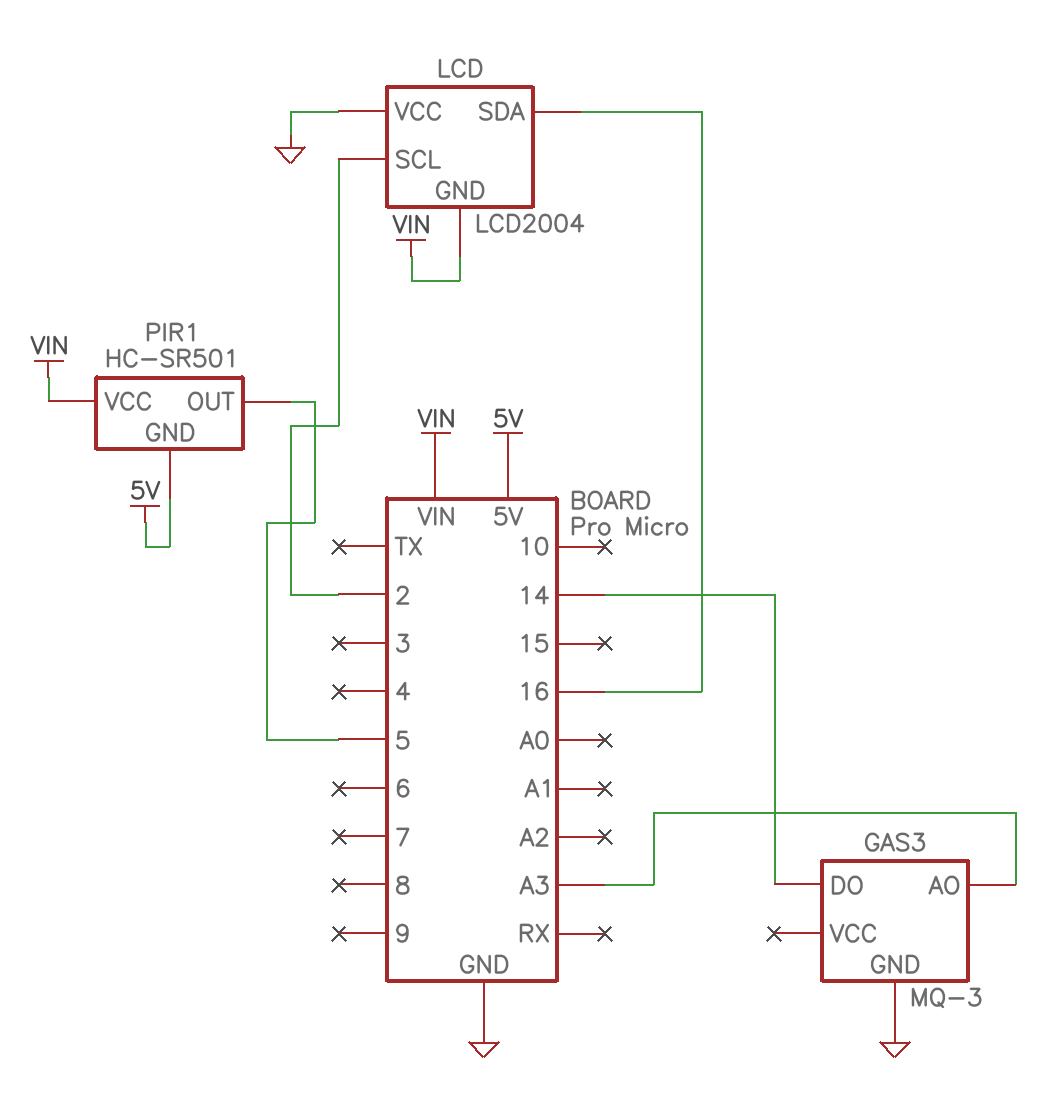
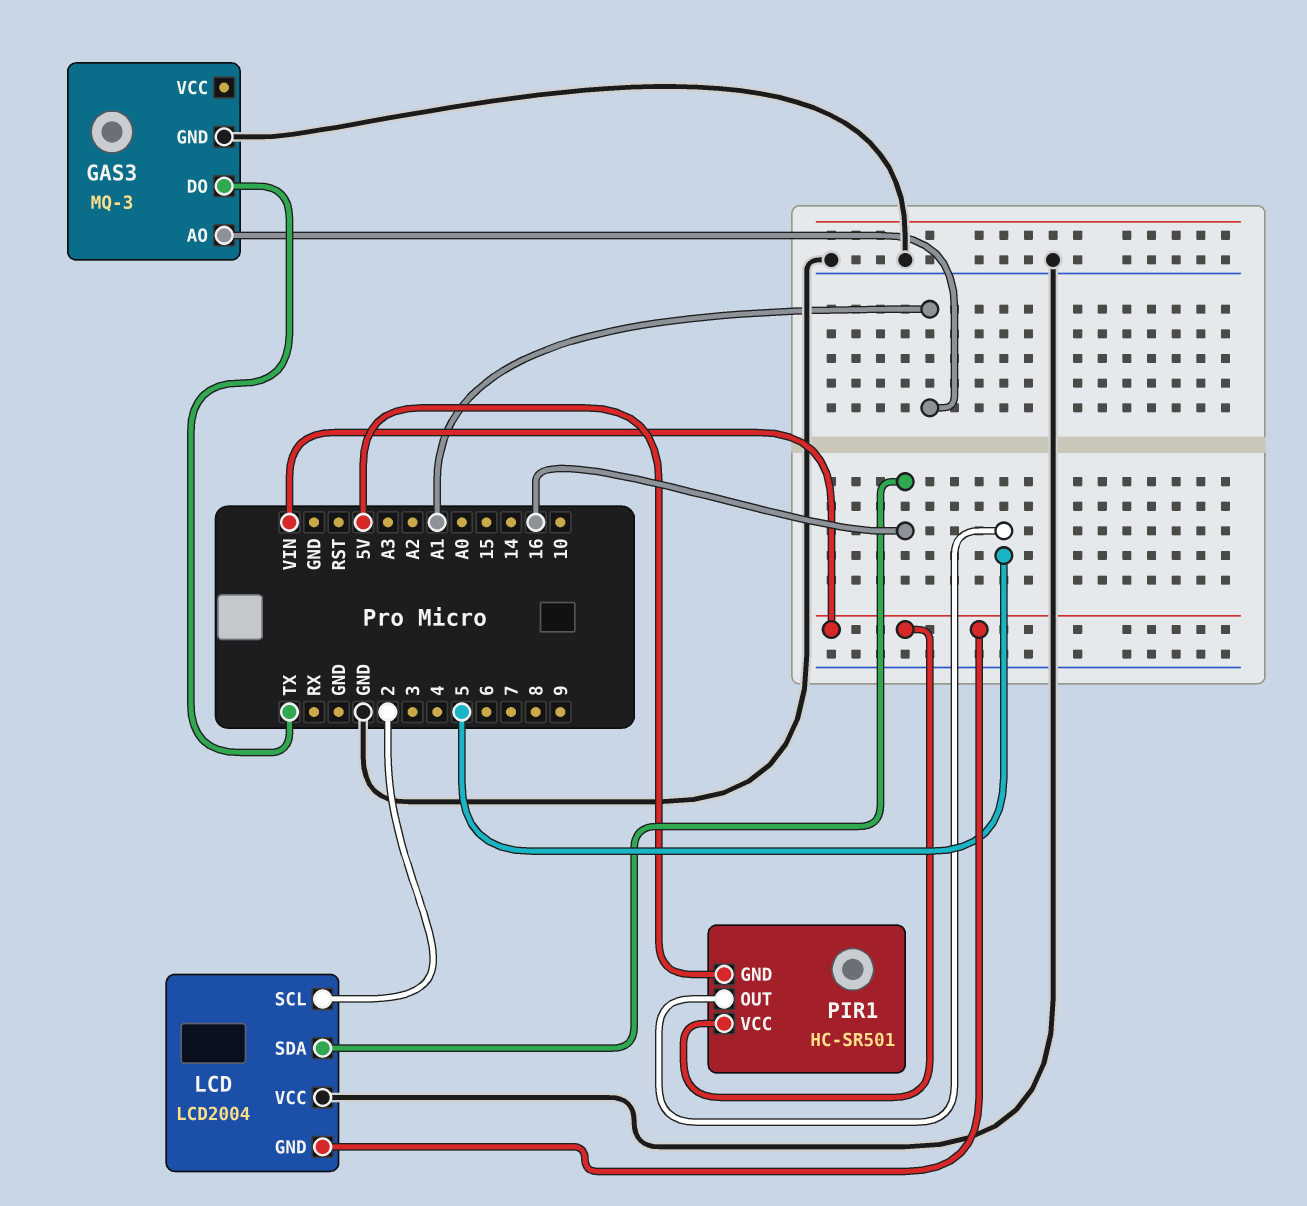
GAS3 pin AO: A3 -> A1
GAS3 pin DO: 14 -> TX

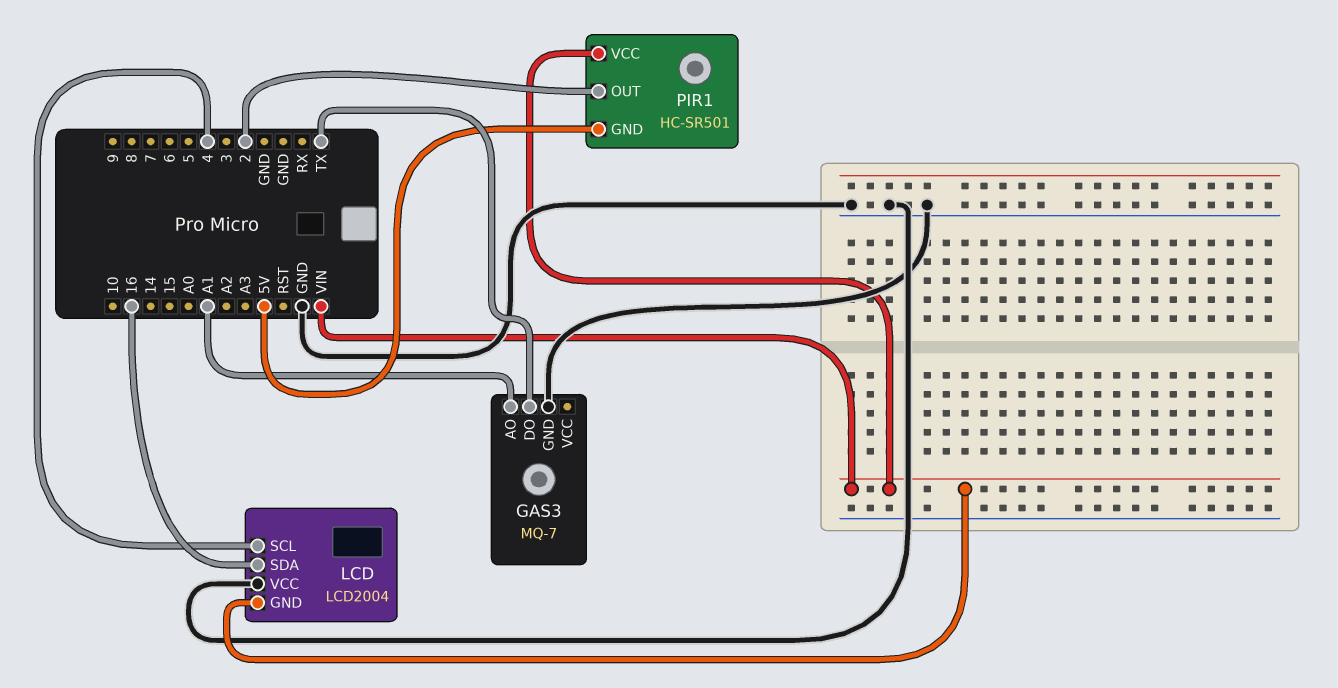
GAS3: MQ-3 -> MQ-7
LCD pin SCL: 2 -> 4
PIR1 pin OUT: 5 -> 2

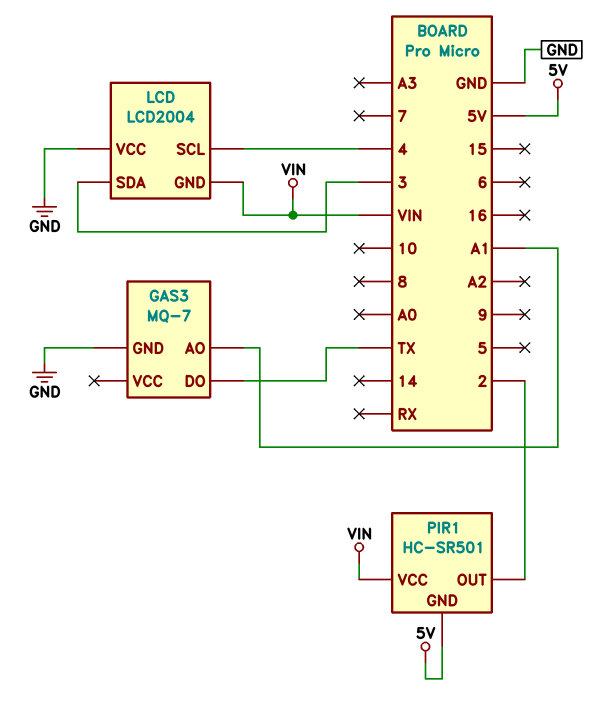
LCD pin SDA: 16 -> 3

